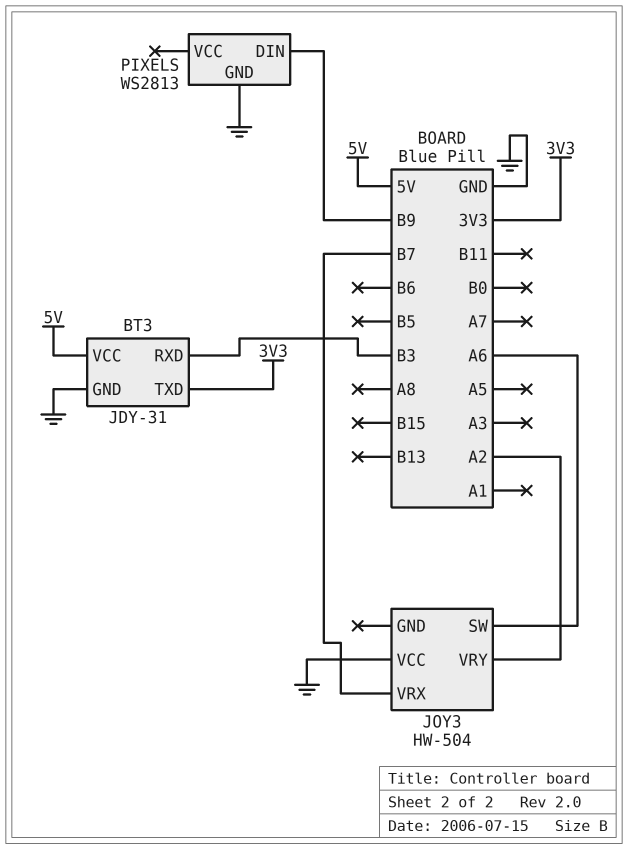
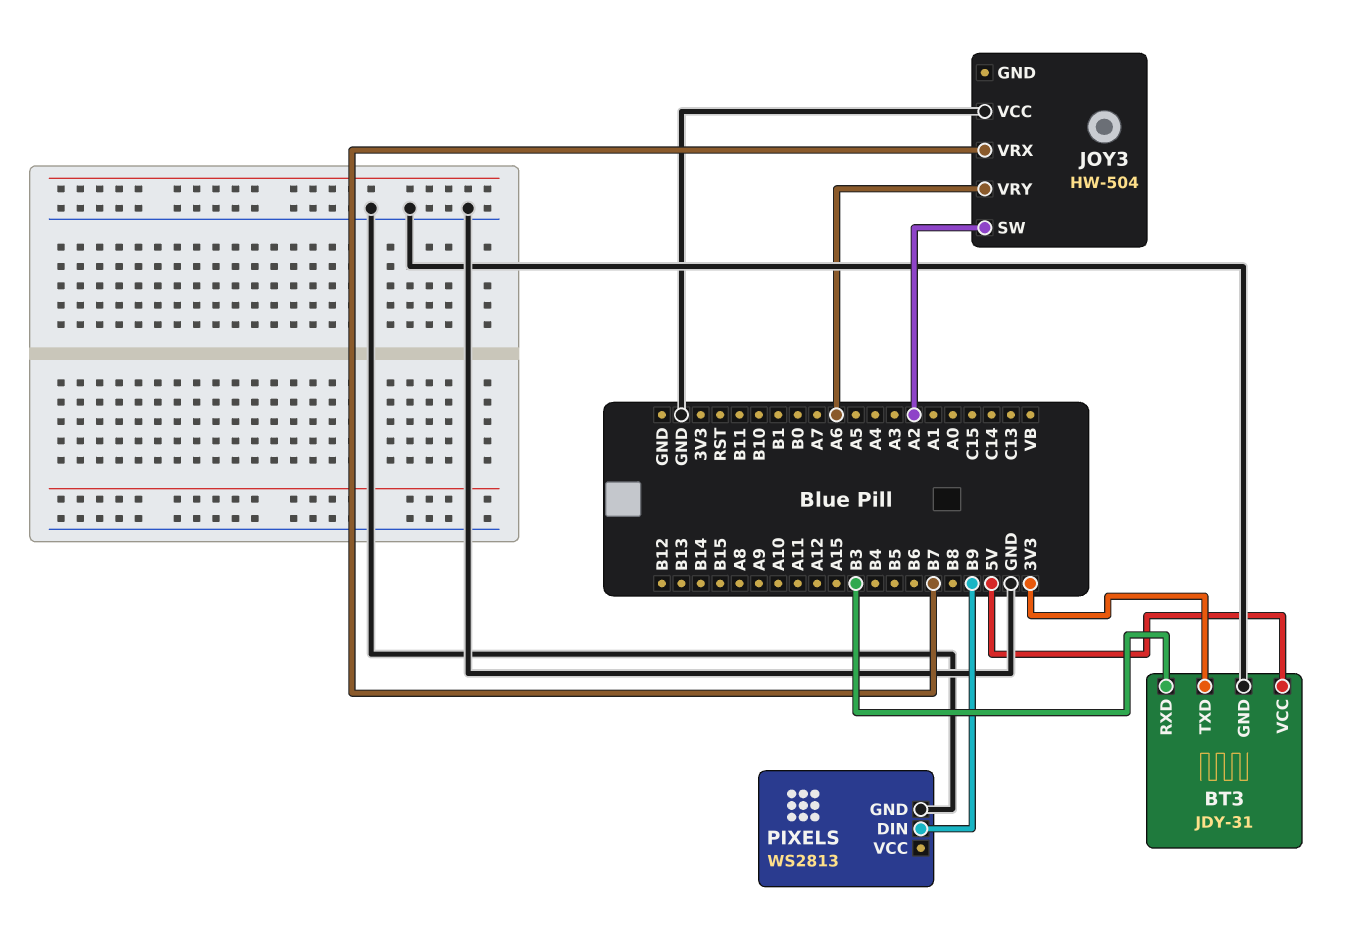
JOY3 pin SW: A6 -> A2
JOY3 pin VRY: A2 -> A6

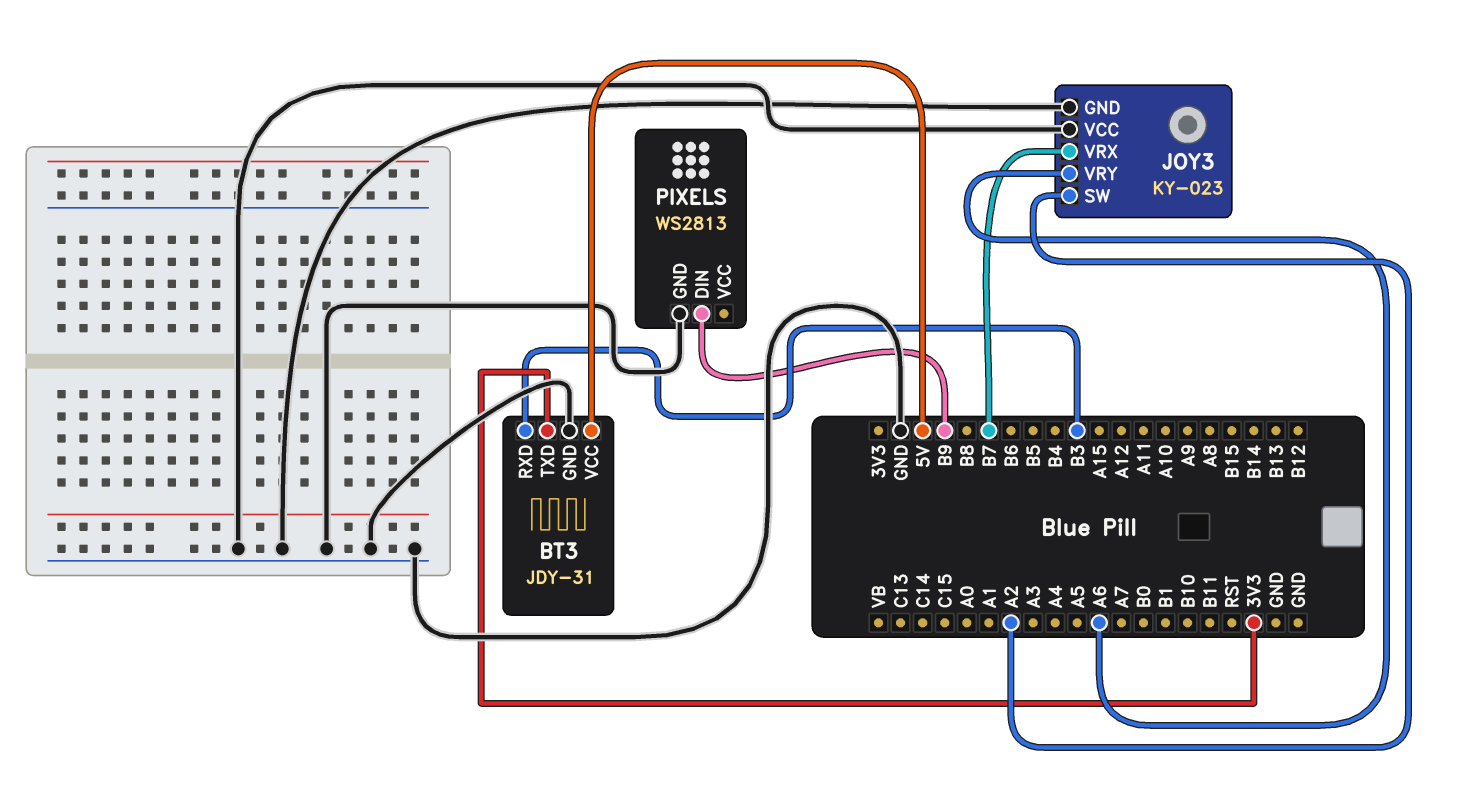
JOY3: HW-504 -> KY-023
JOY3 pin GND: none -> GND

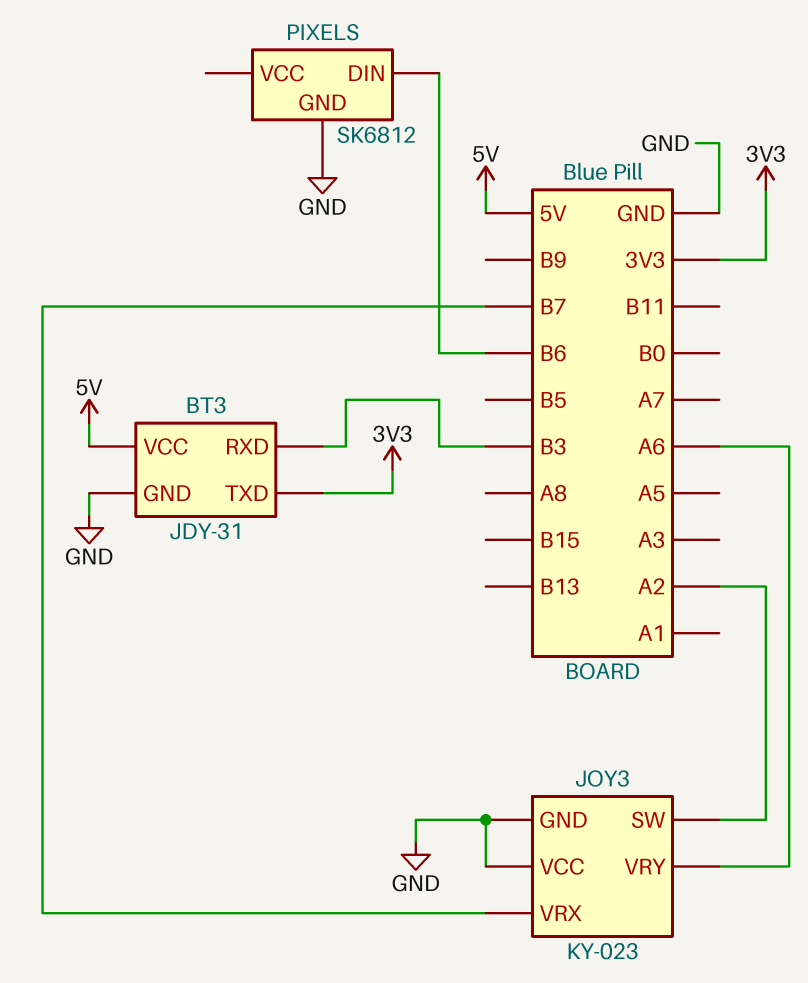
PIXELS: WS2813 -> SK6812
PIXELS pin DIN: B9 -> B6

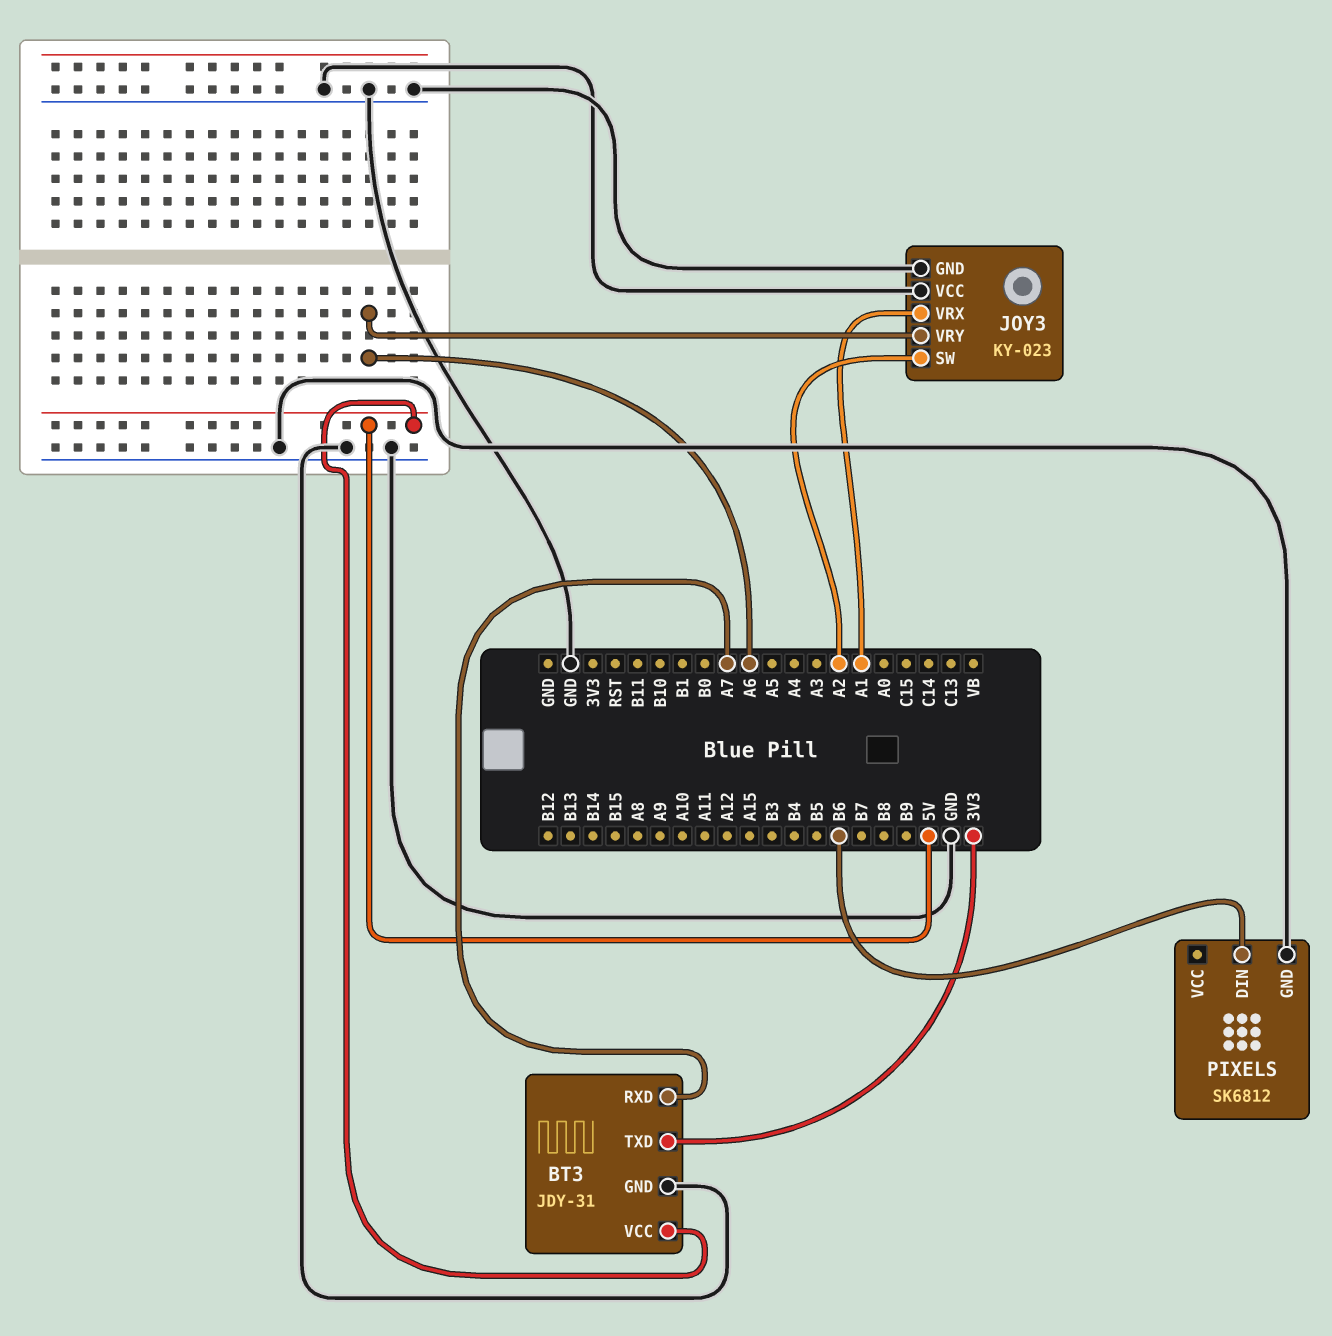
BT3 pin RXD: B3 -> A7
JOY3 pin VRX: B7 -> A1

